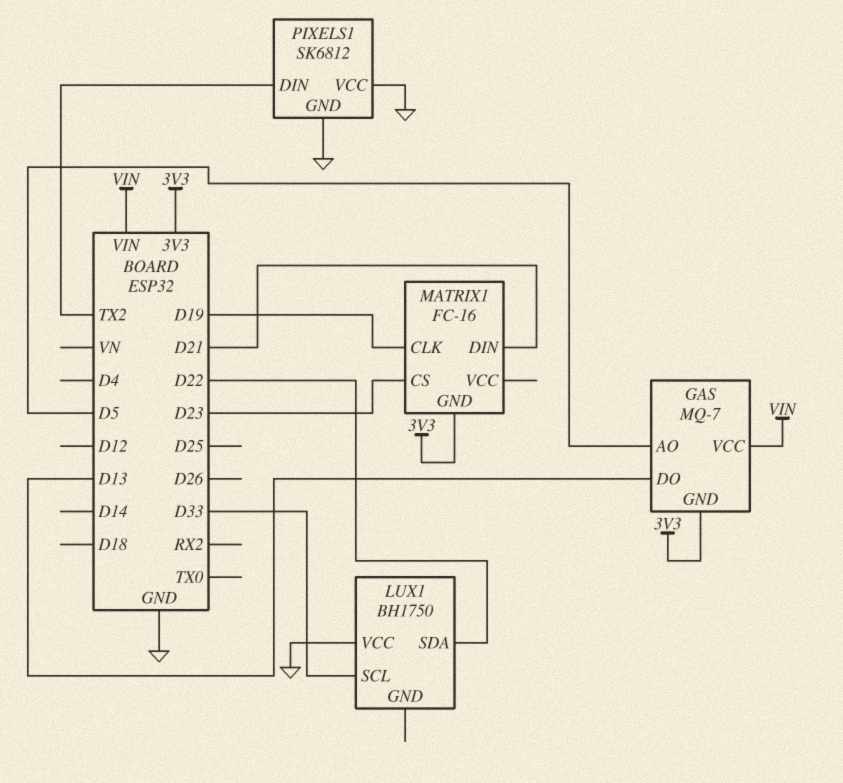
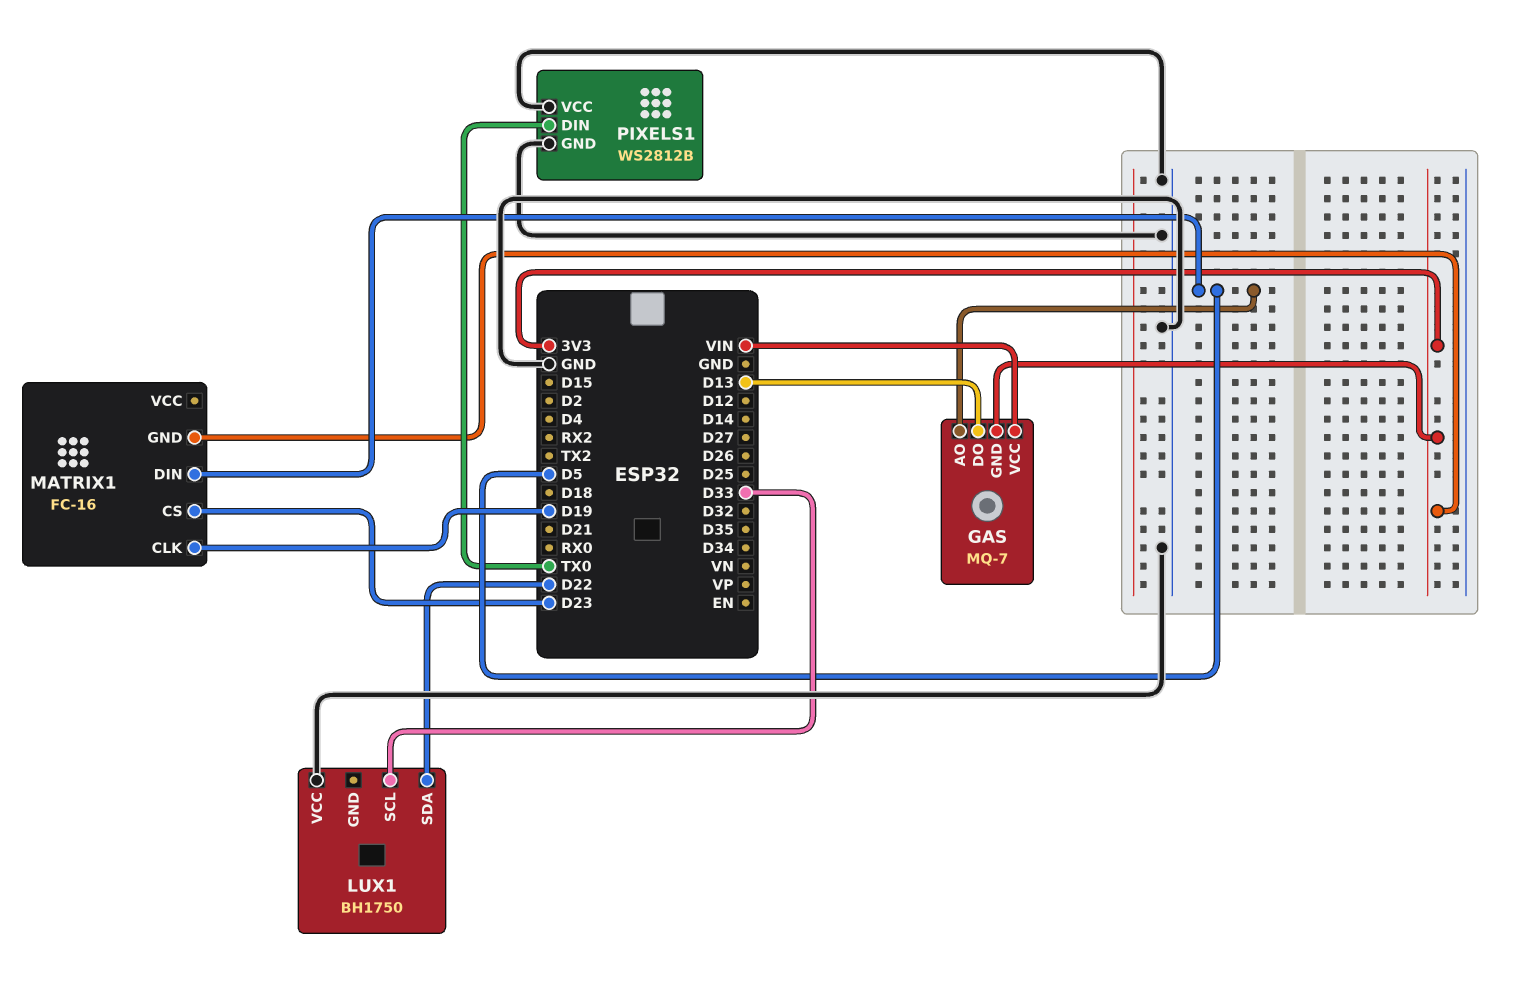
MATRIX1 pin DIN: D21 -> D5
PIXELS1: SK6812 -> WS2812B
PIXELS1 pin DIN: TX2 -> TX0

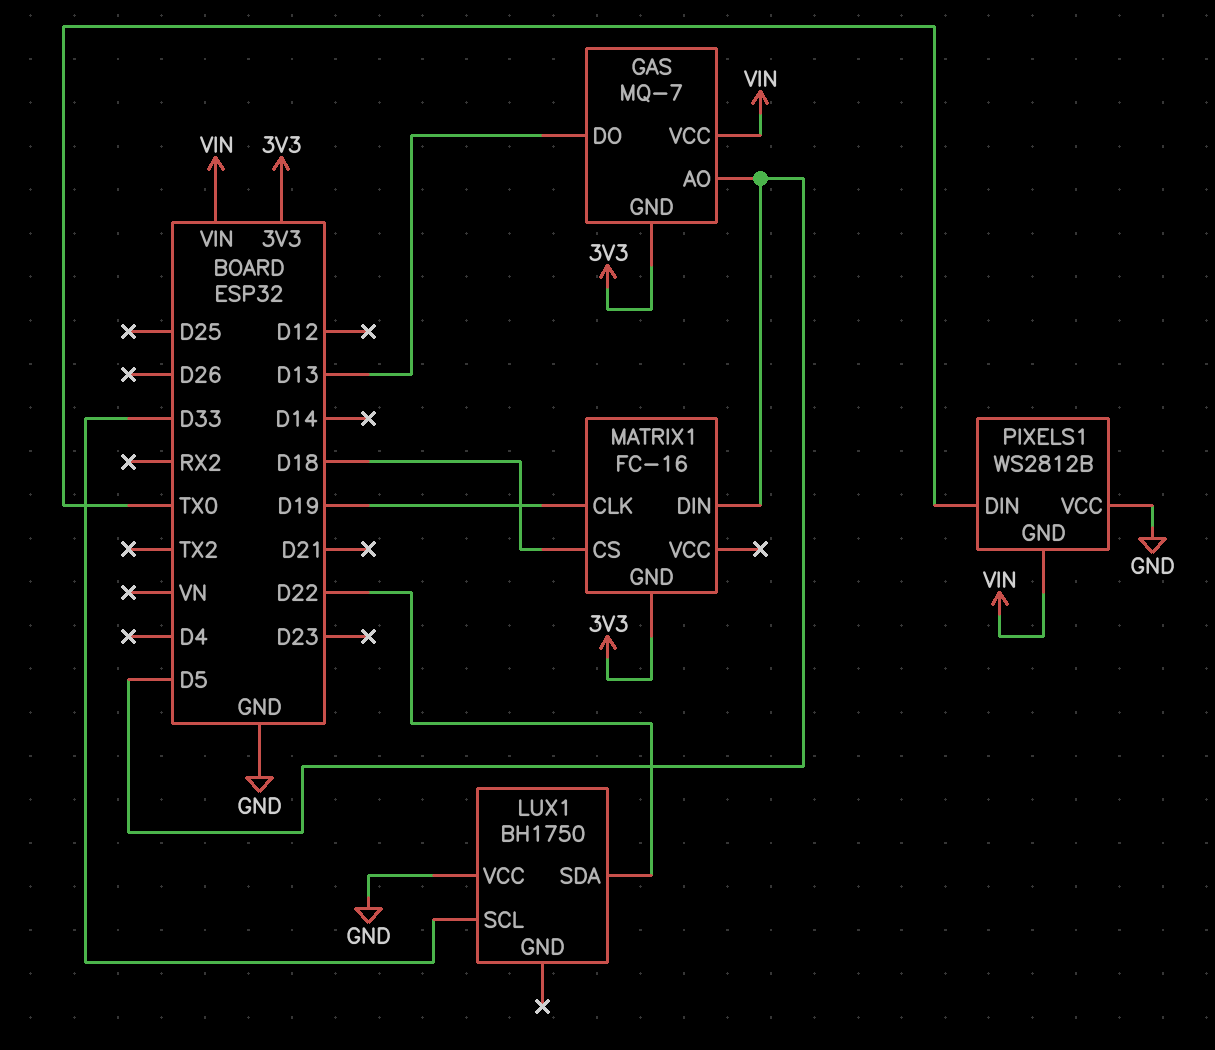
MATRIX1 pin CS: D23 -> D18
PIXELS1 pin GND: GND -> VIN

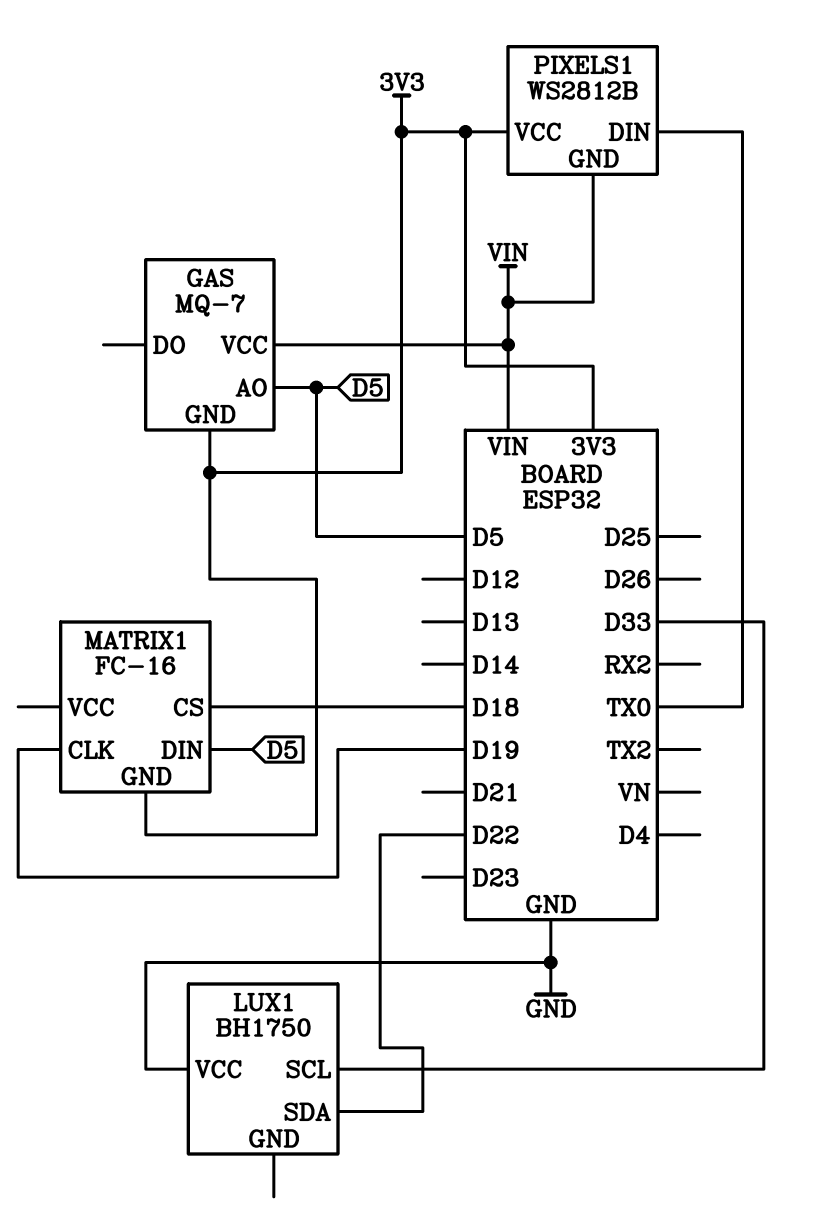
GAS pin DO: D13 -> none
PIXELS1 pin VCC: GND -> 3V3

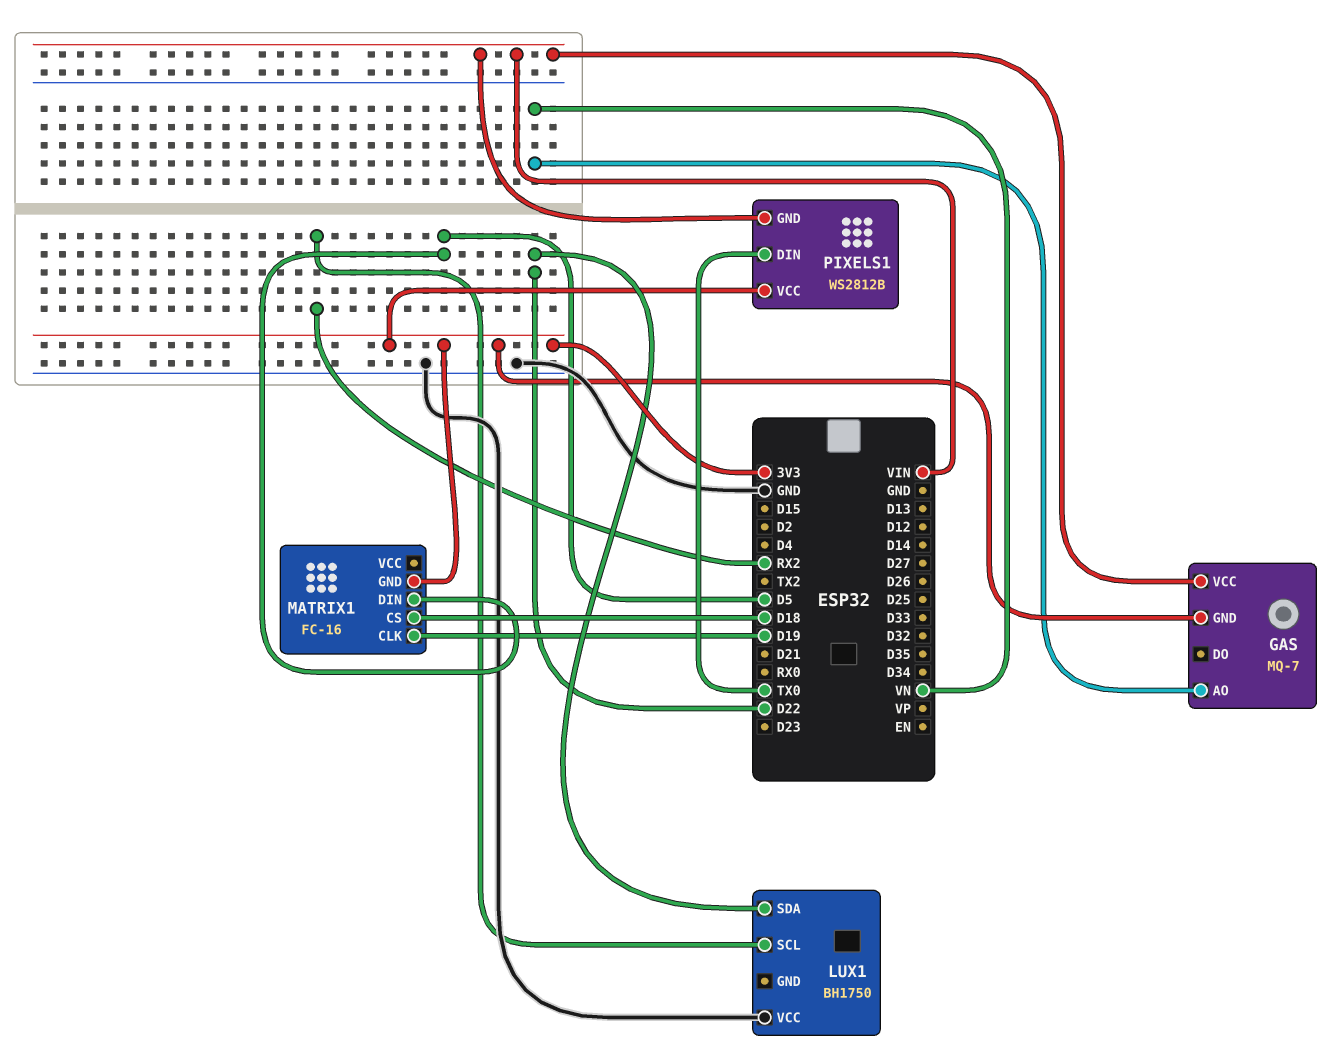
GAS pin AO: D5 -> VN
LUX1 pin SCL: D33 -> RX2

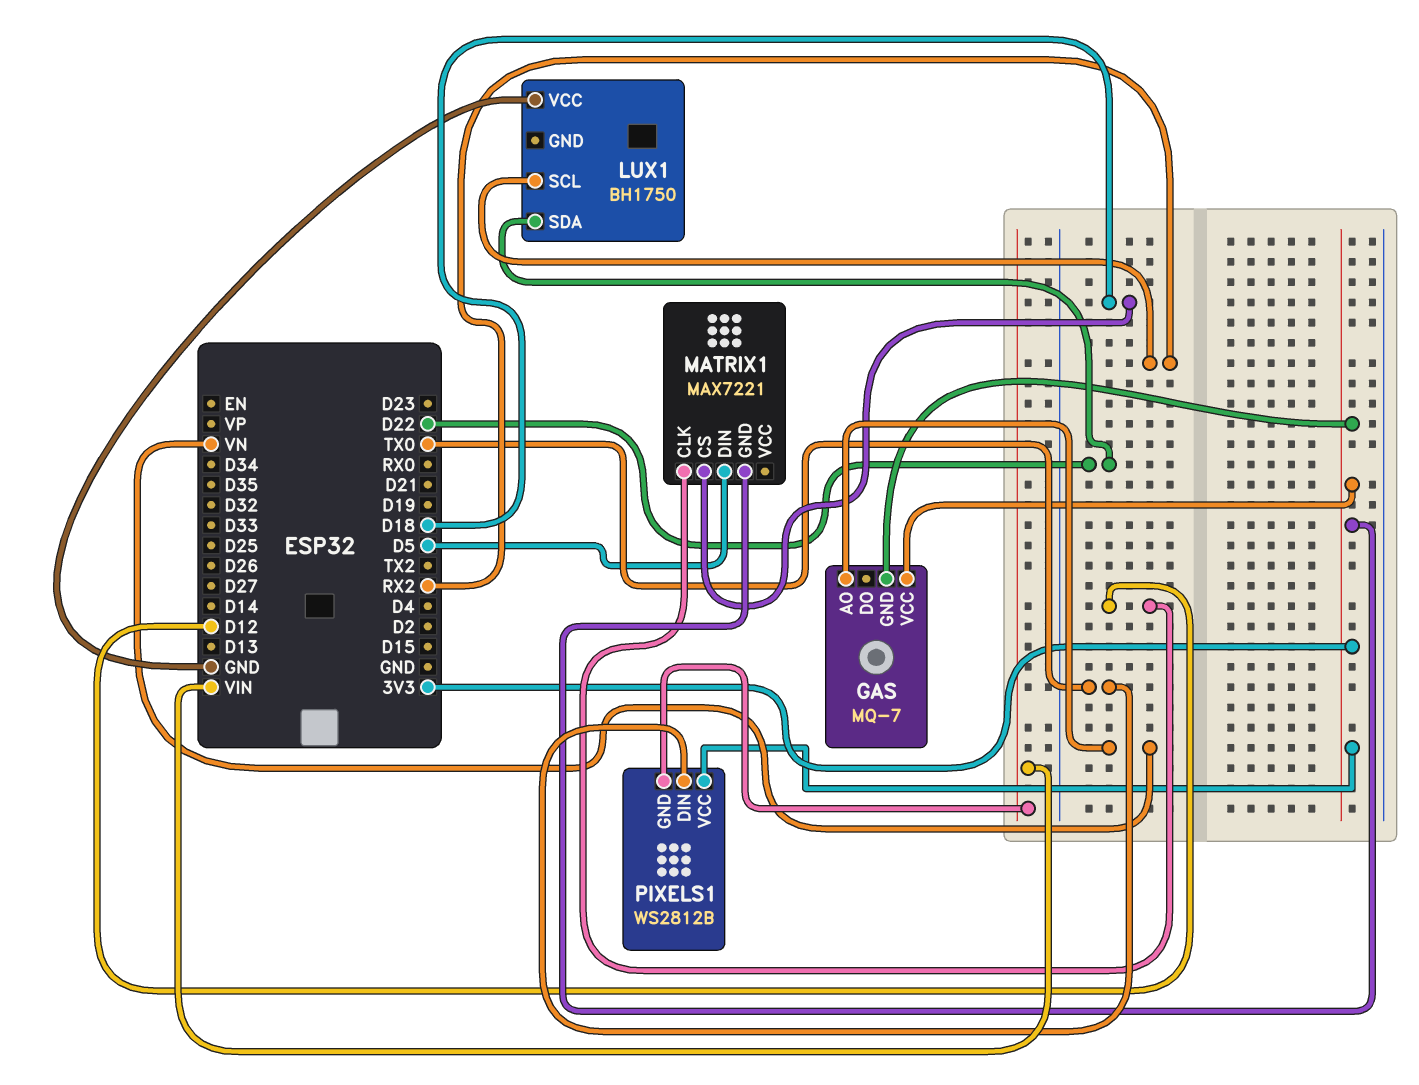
GAS pin VCC: VIN -> 3V3
MATRIX1: FC-16 -> MAX7221
MATRIX1 pin CLK: D19 -> D12

